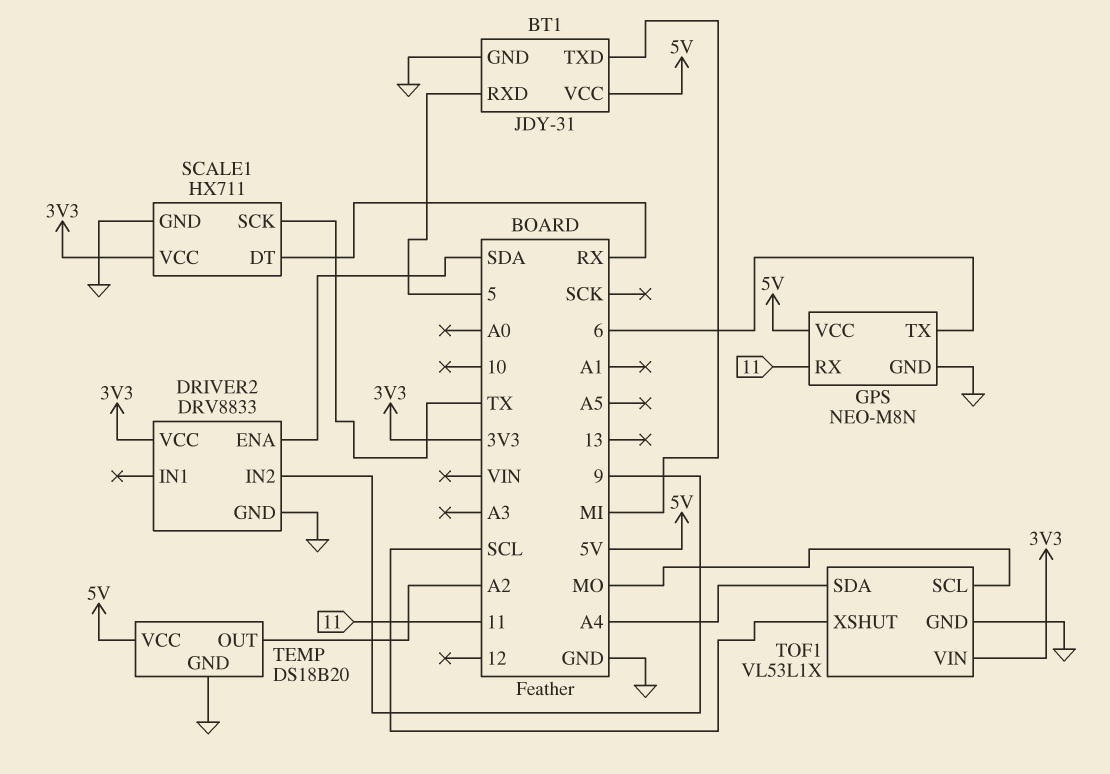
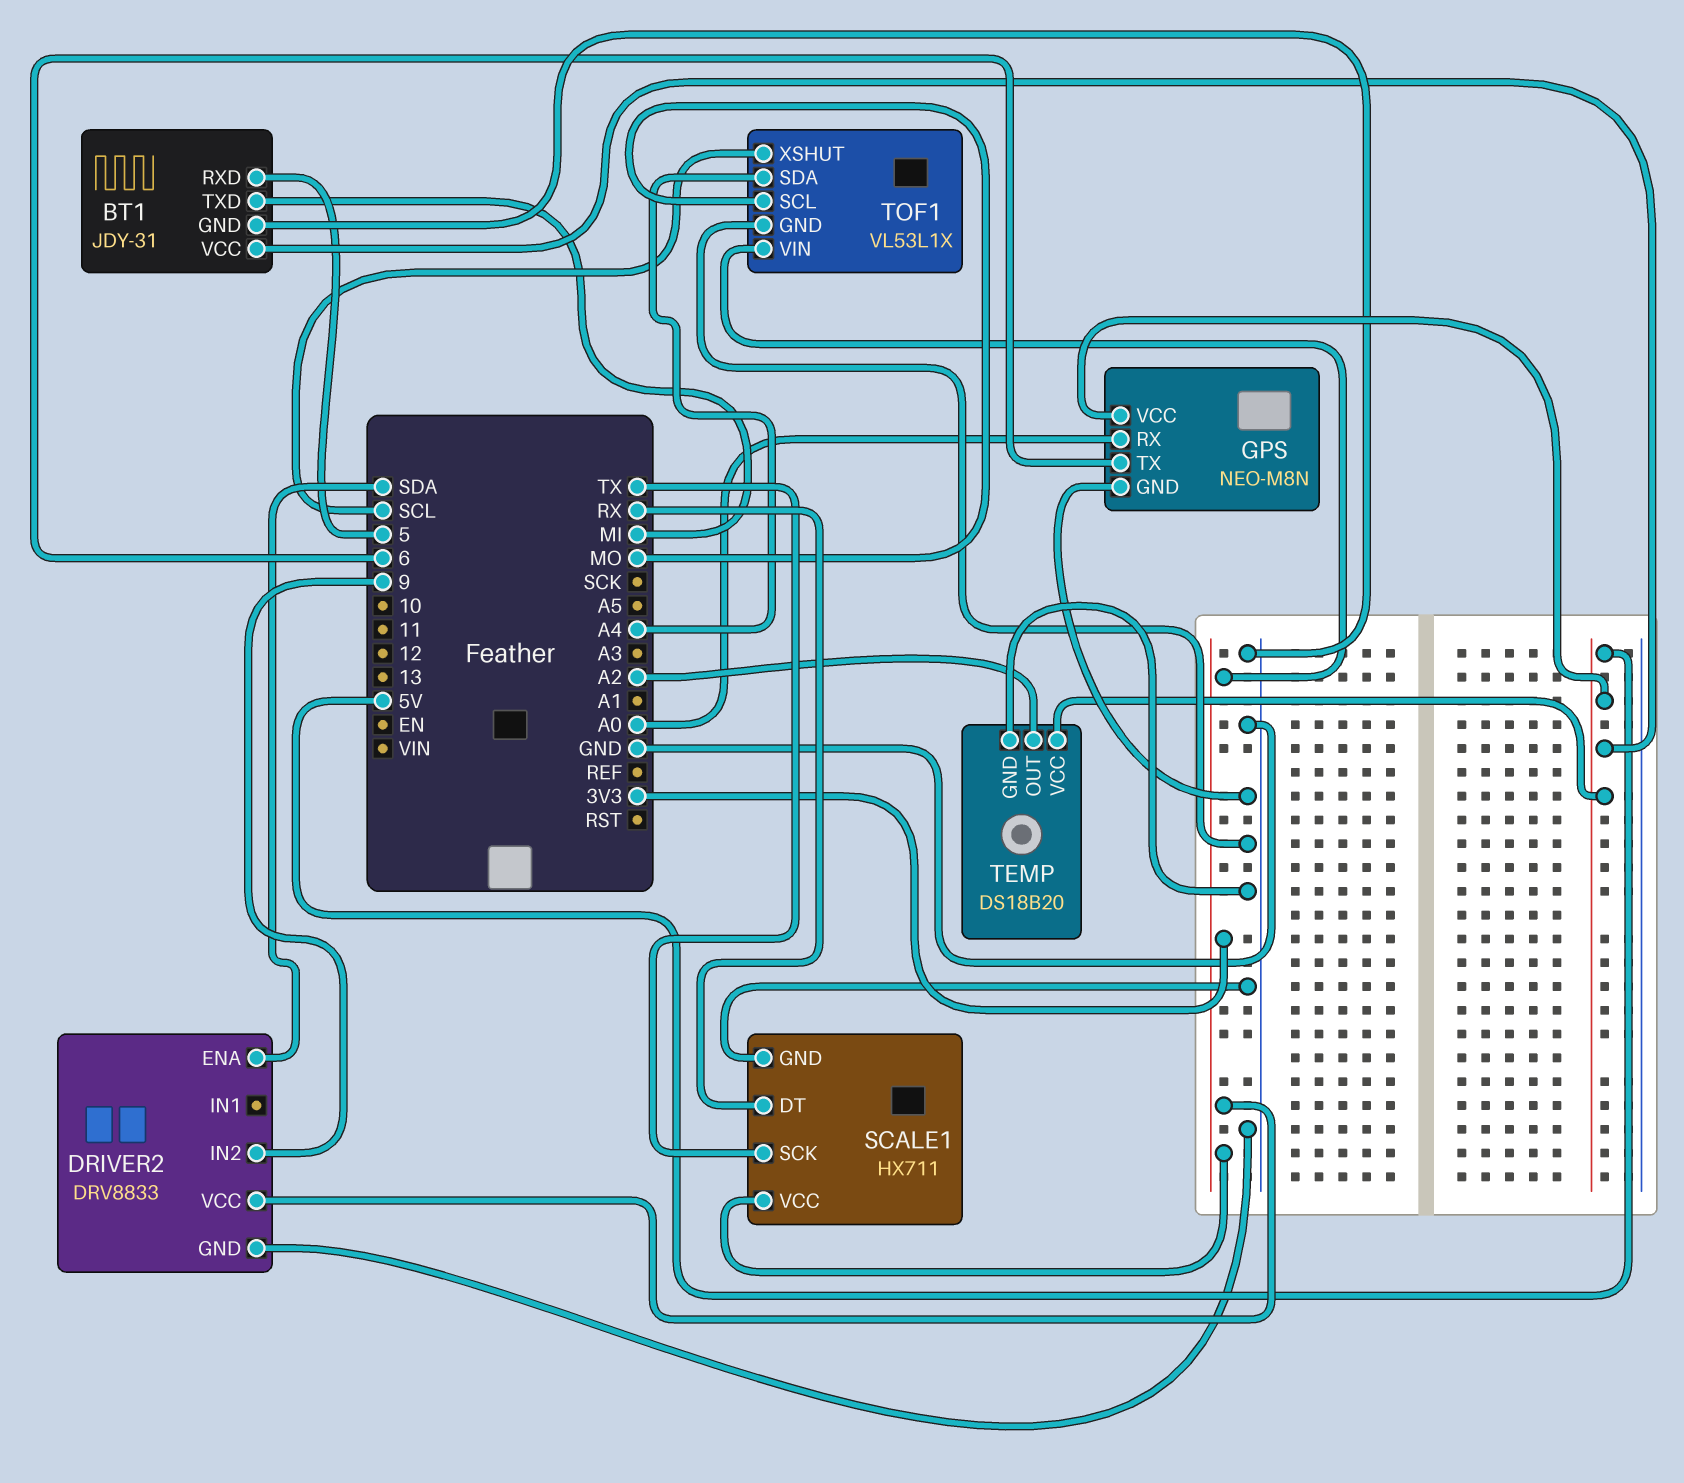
GPS pin RX: 11 -> A0

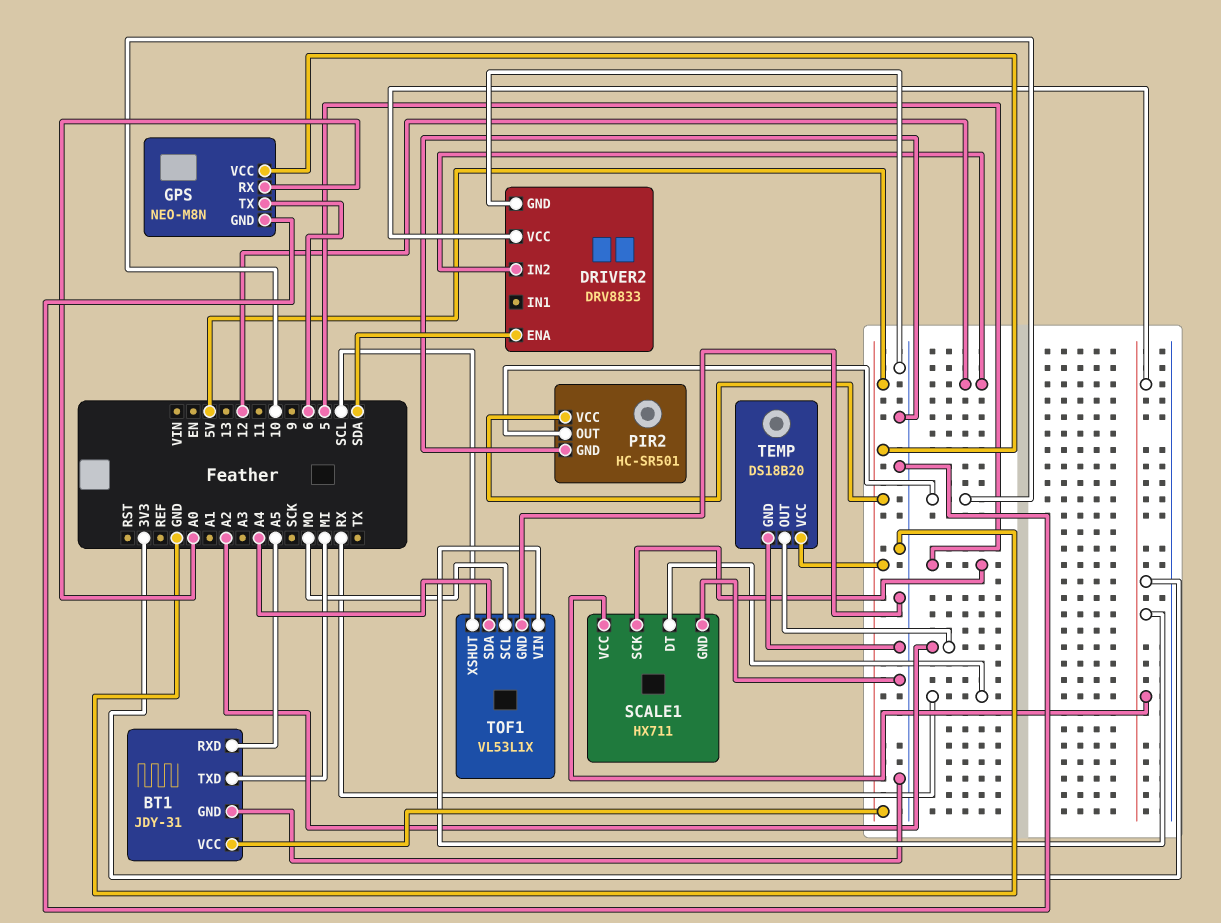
BT1 pin RXD: 5 -> A5
DRIVER2 pin IN2: 9 -> 12
PIR2: none -> HC-SR501
PIR2 pin GND: none -> GND
PIR2 pin OUT: none -> 10
PIR2 pin VCC: none -> 5V
SCALE1 pin SCK: TX -> 5

